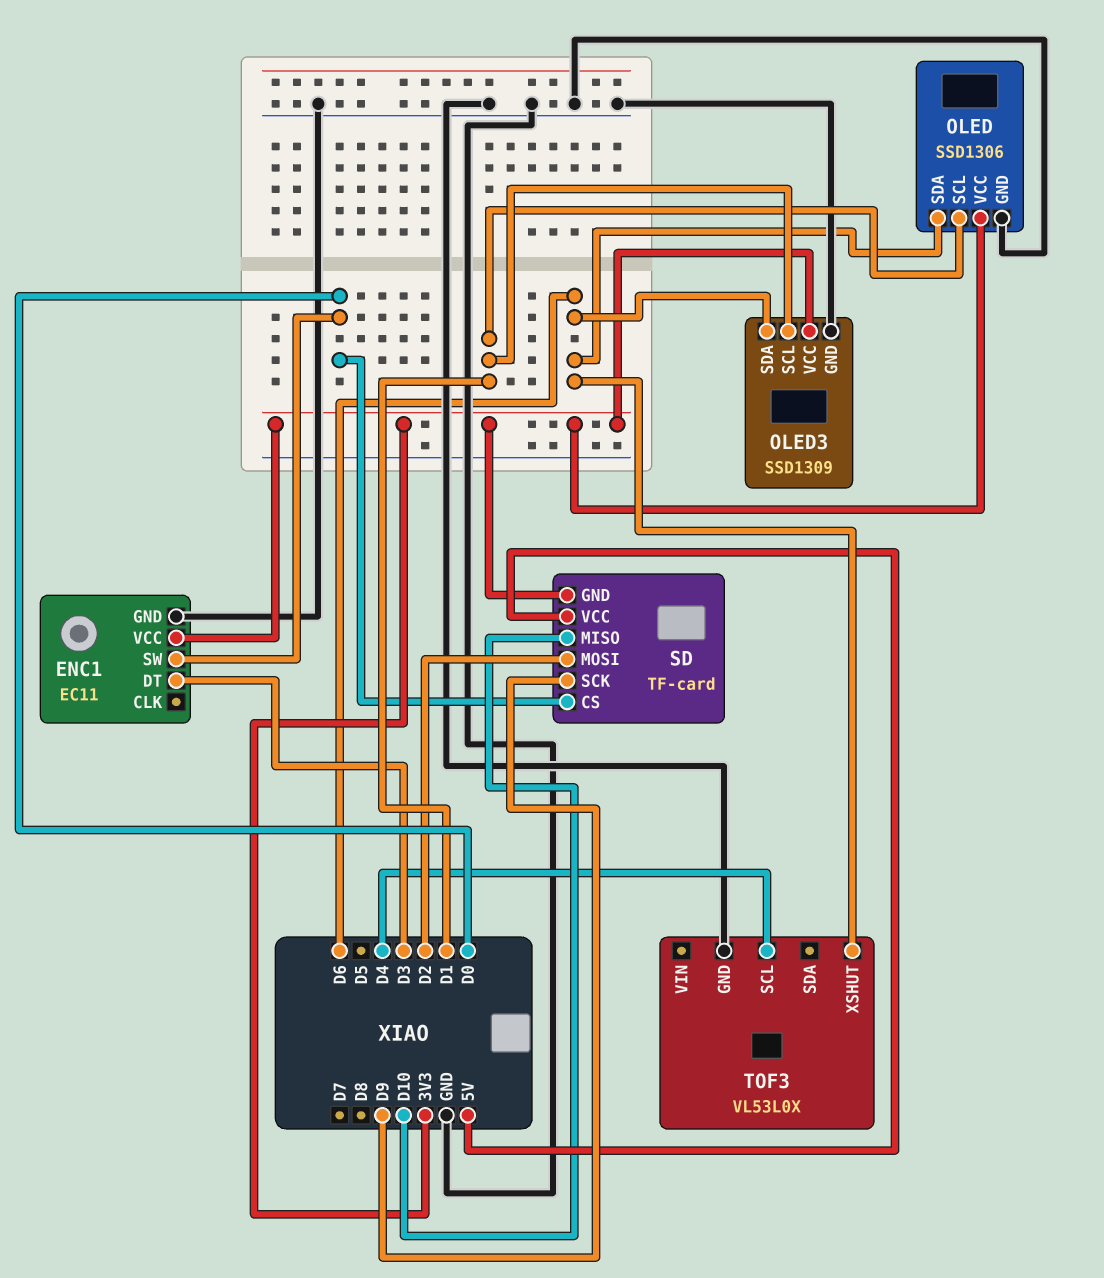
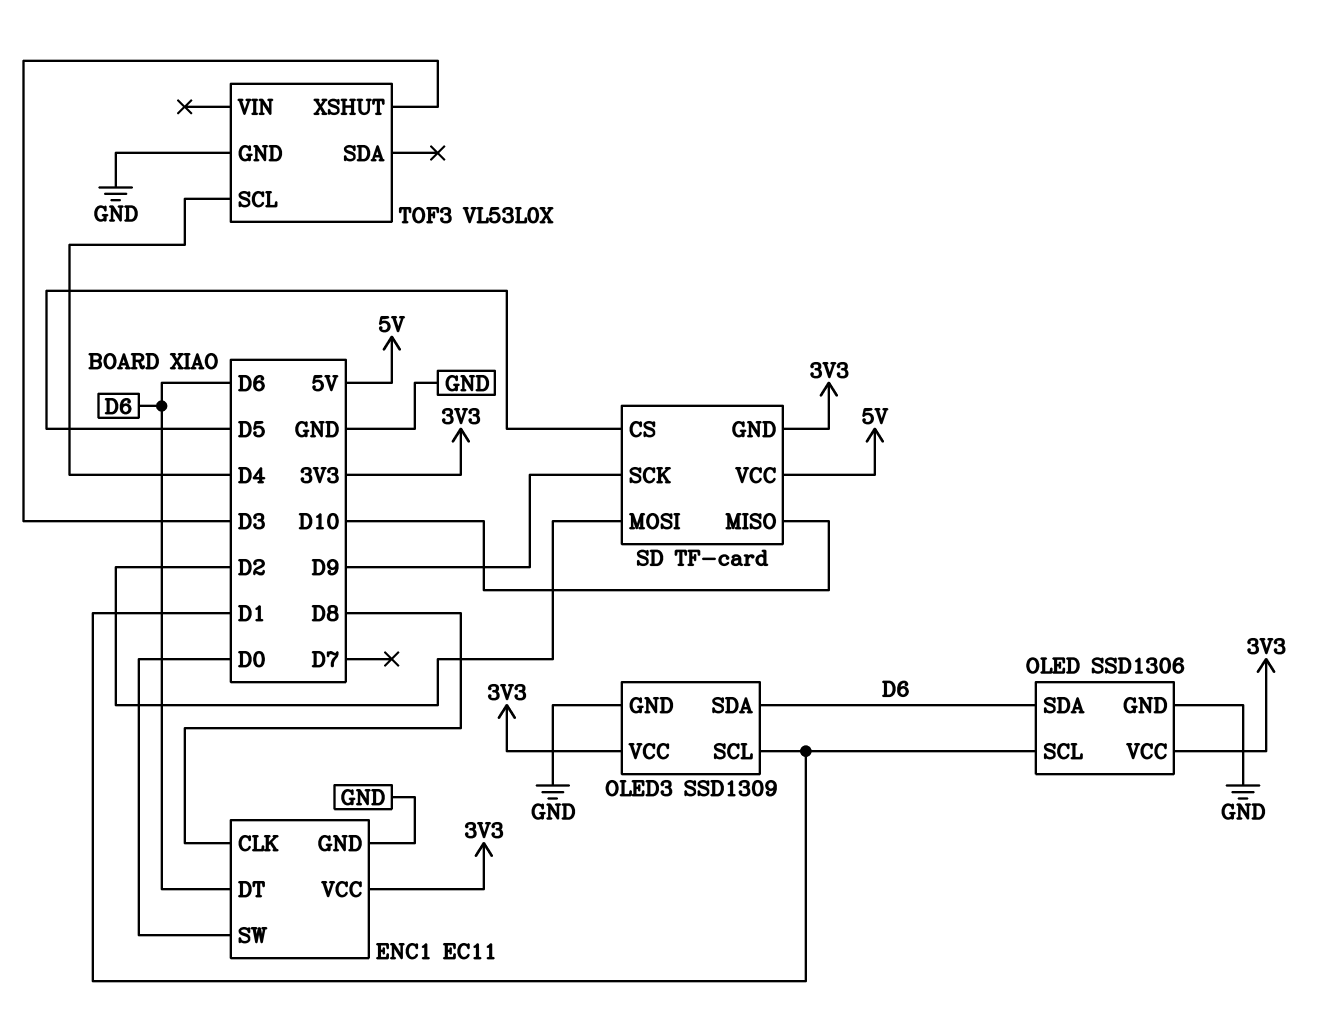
ENC1 pin CLK: none -> D8
ENC1 pin DT: D3 -> D6
SD pin CS: D0 -> D5
TOF3 pin XSHUT: D6 -> D3

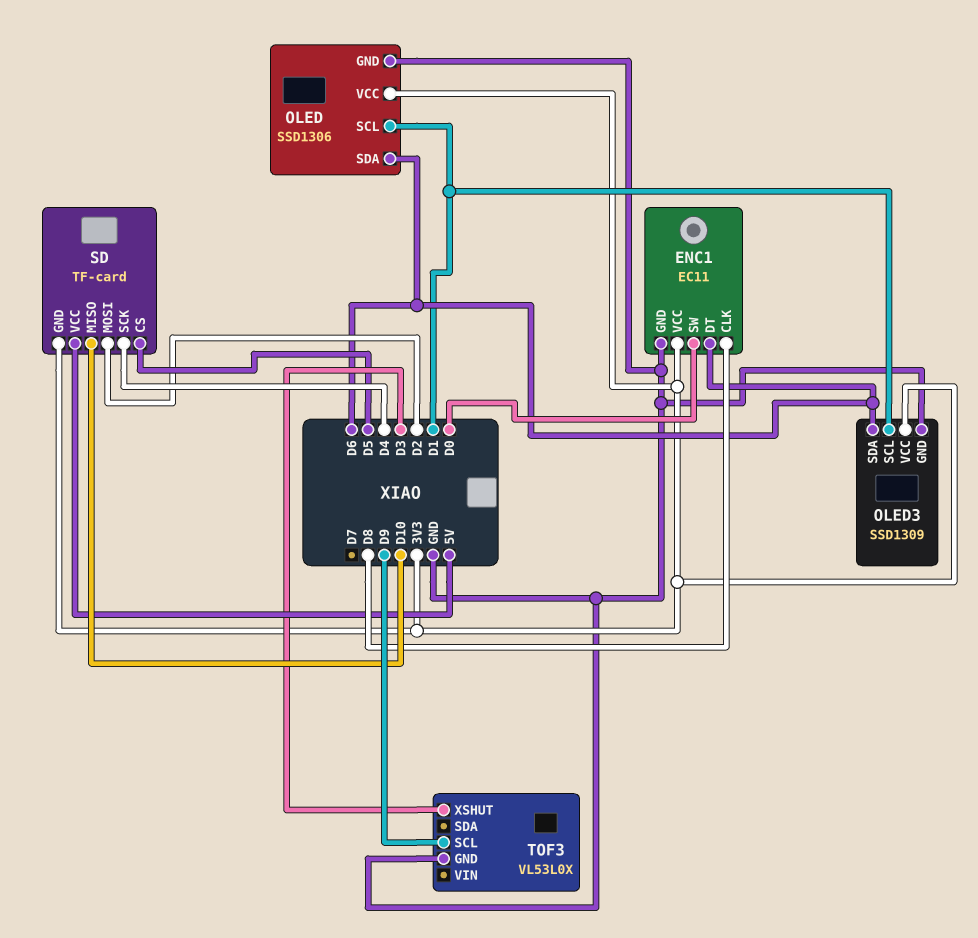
SD pin SCK: D9 -> D4
TOF3 pin SCL: D4 -> D9

